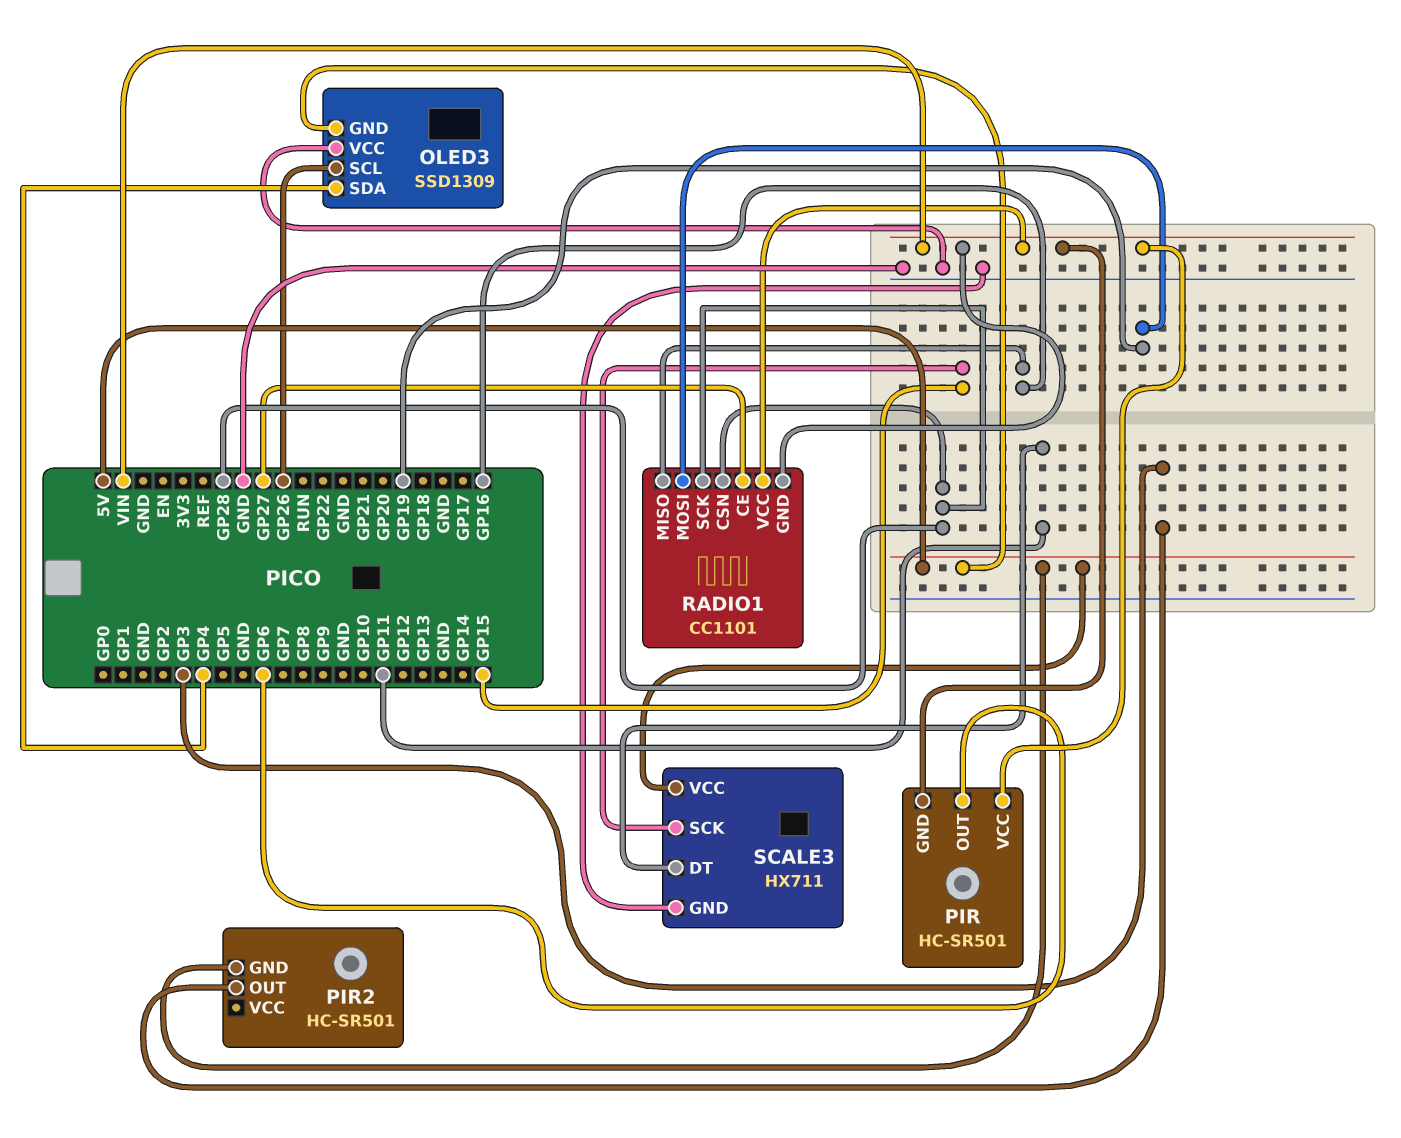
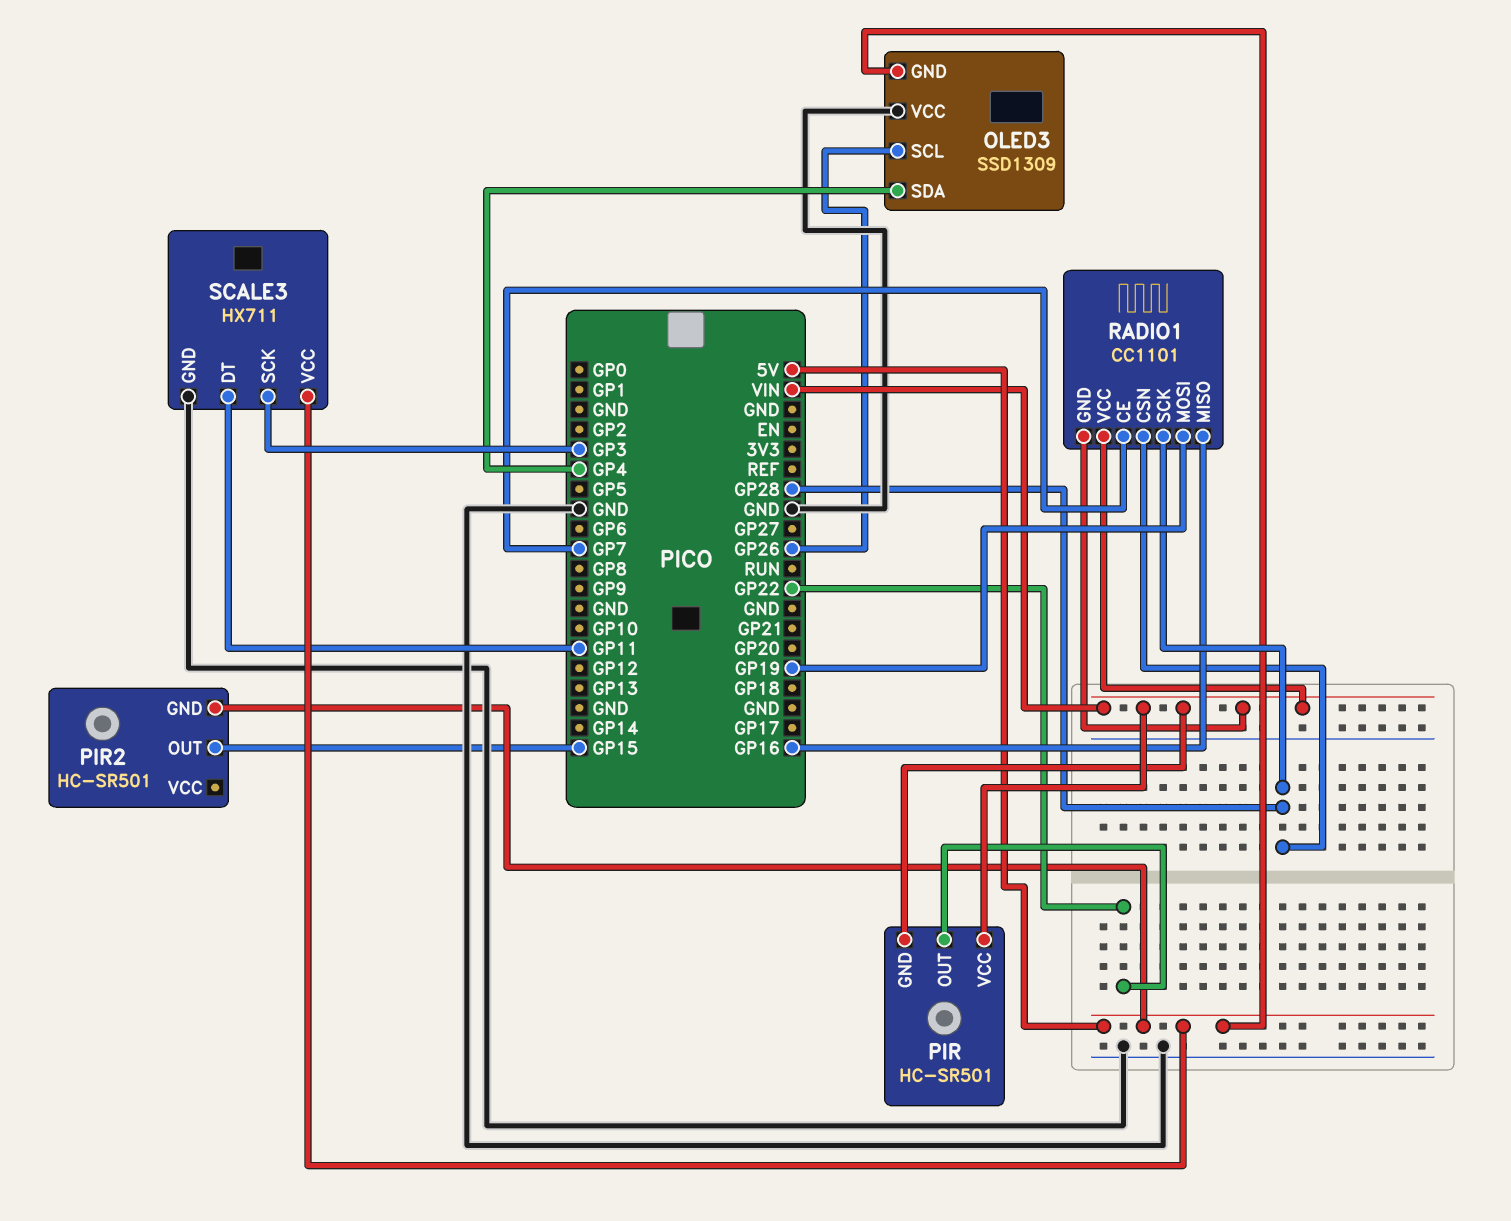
PIR pin OUT: GP6 -> GP22
PIR2 pin OUT: GP3 -> GP15
RADIO1 pin CE: GP27 -> GP7
SCALE3 pin SCK: GP15 -> GP3

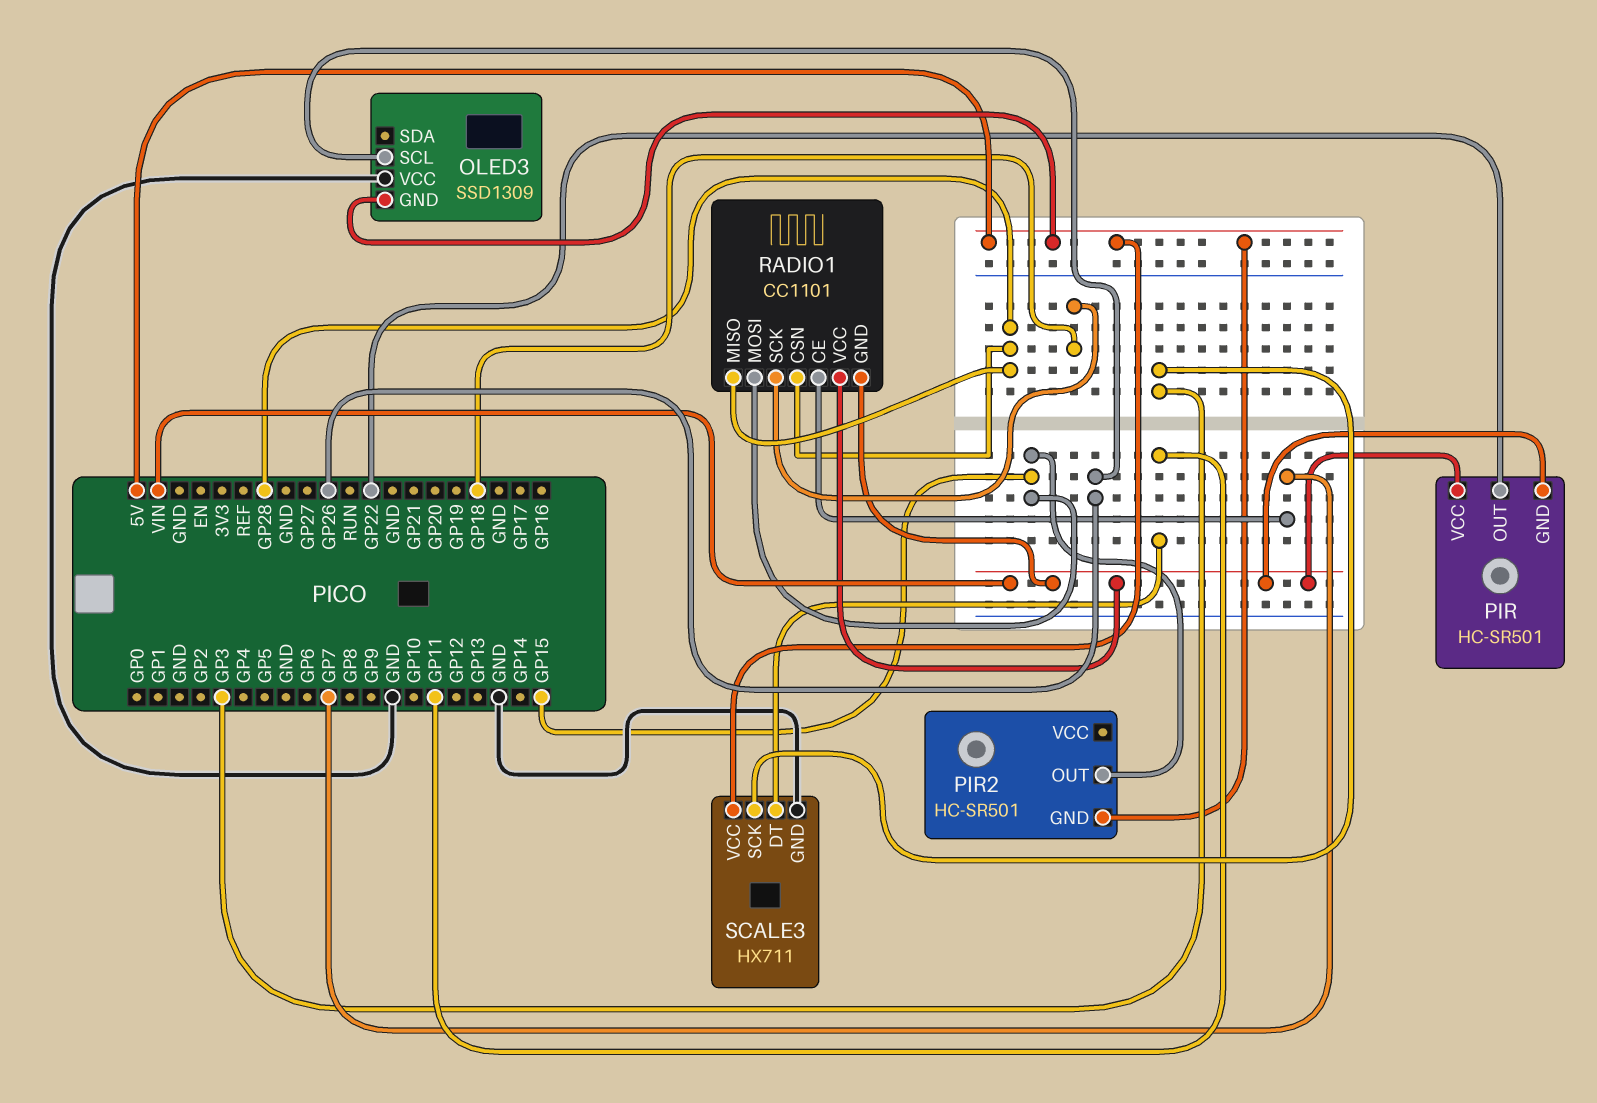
OLED3 pin SDA: GP4 -> none
RADIO1 pin MISO: GP16 -> GP28
RADIO1 pin MOSI: GP19 -> GP15
RADIO1 pin SCK: GP28 -> GP18

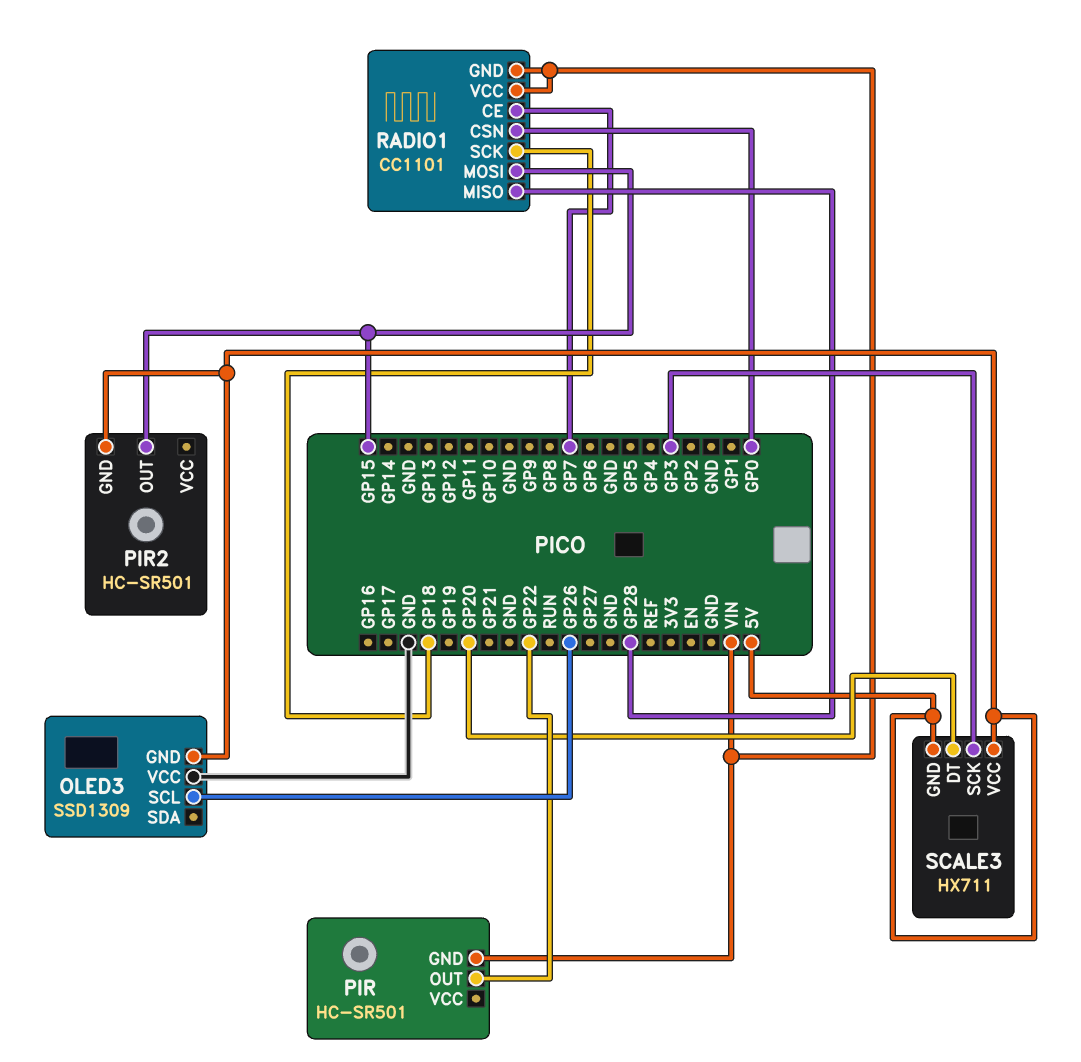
PIR pin VCC: VIN -> none
RADIO1 pin CSN: GP28 -> GP0
SCALE3 pin DT: GP11 -> GP20
SCALE3 pin GND: GND -> 5V

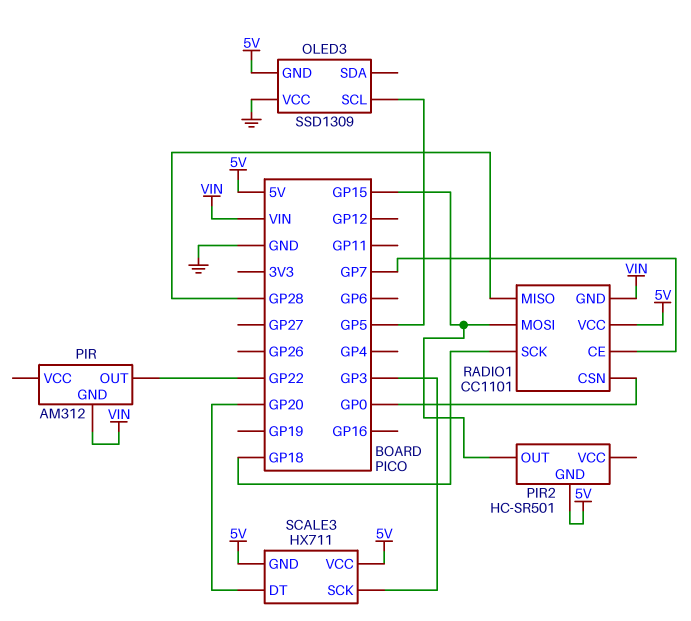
OLED3 pin SCL: GP26 -> GP5
PIR: HC-SR501 -> AM312
RADIO1 pin VCC: VIN -> 5V

